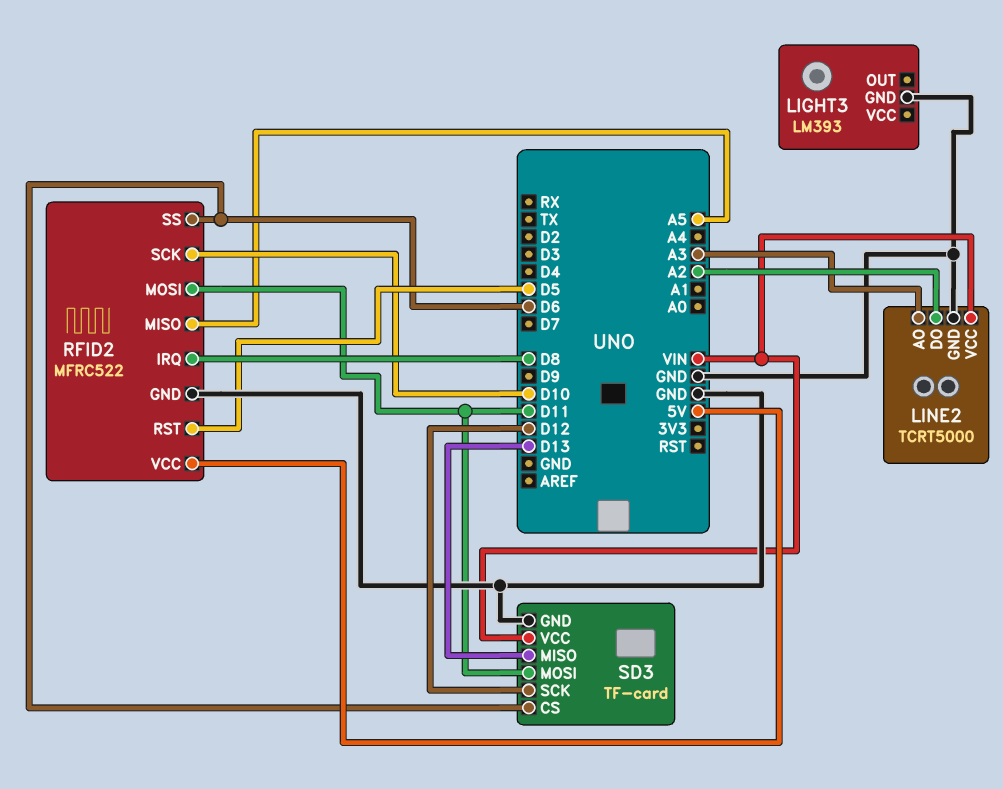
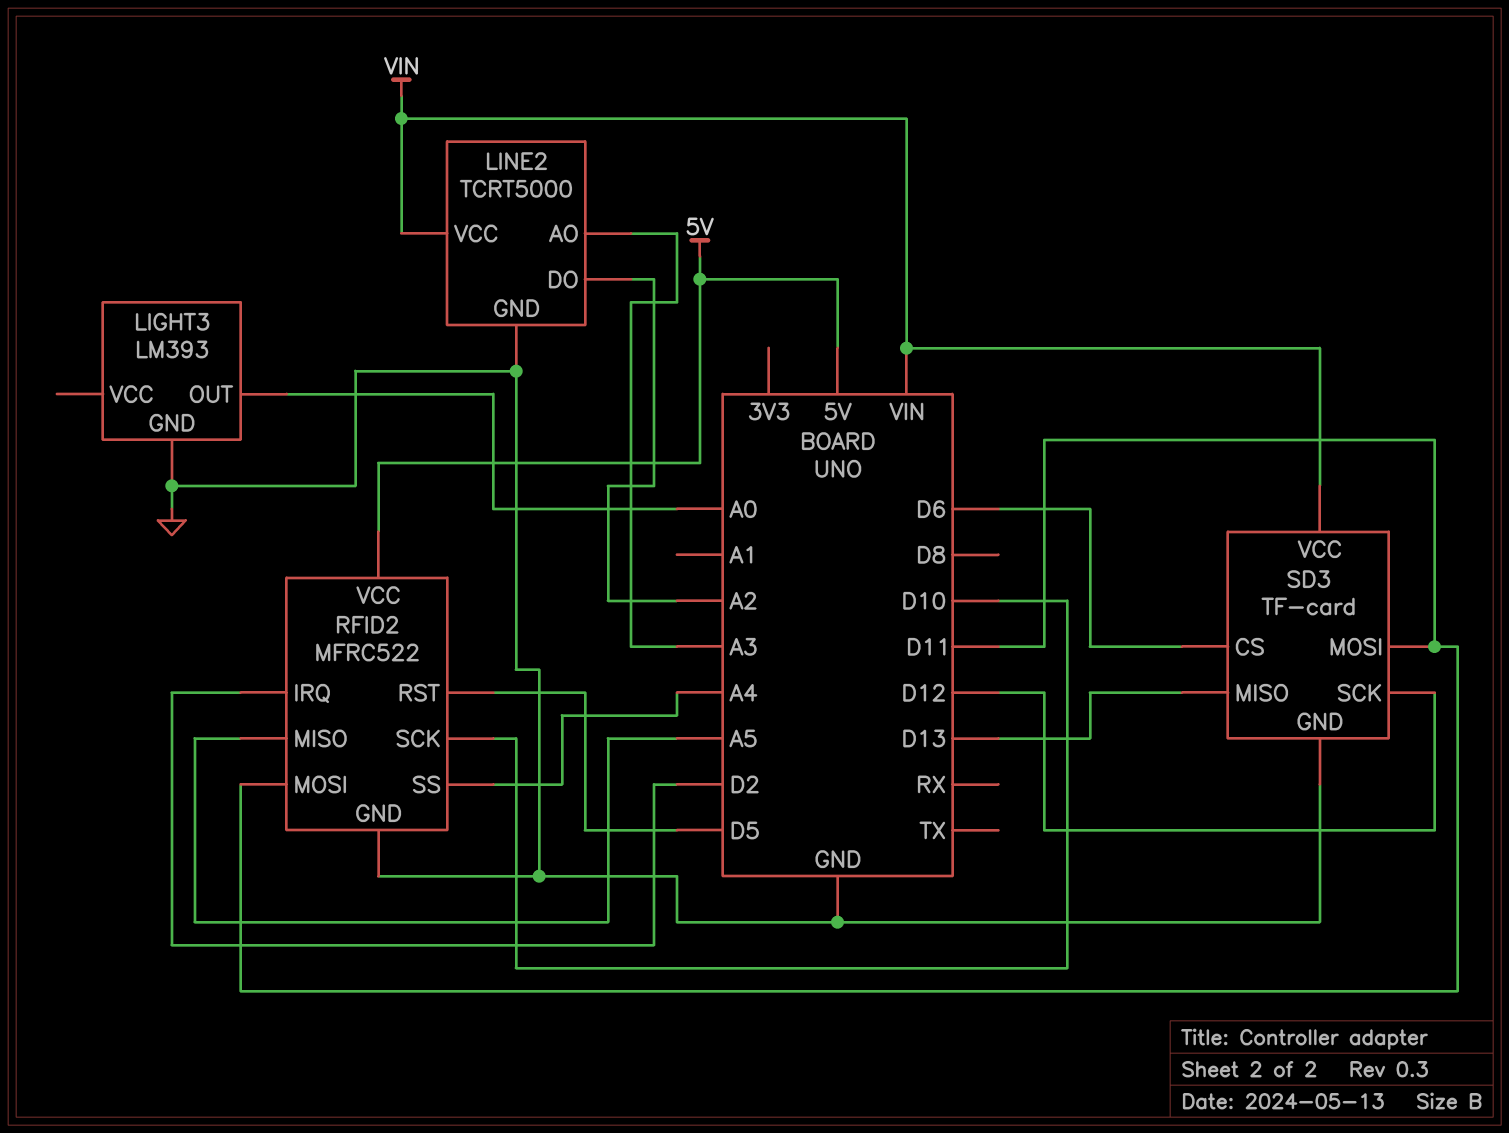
LIGHT3 pin OUT: none -> A0
RFID2 pin IRQ: D8 -> D2
RFID2 pin SS: D6 -> A4

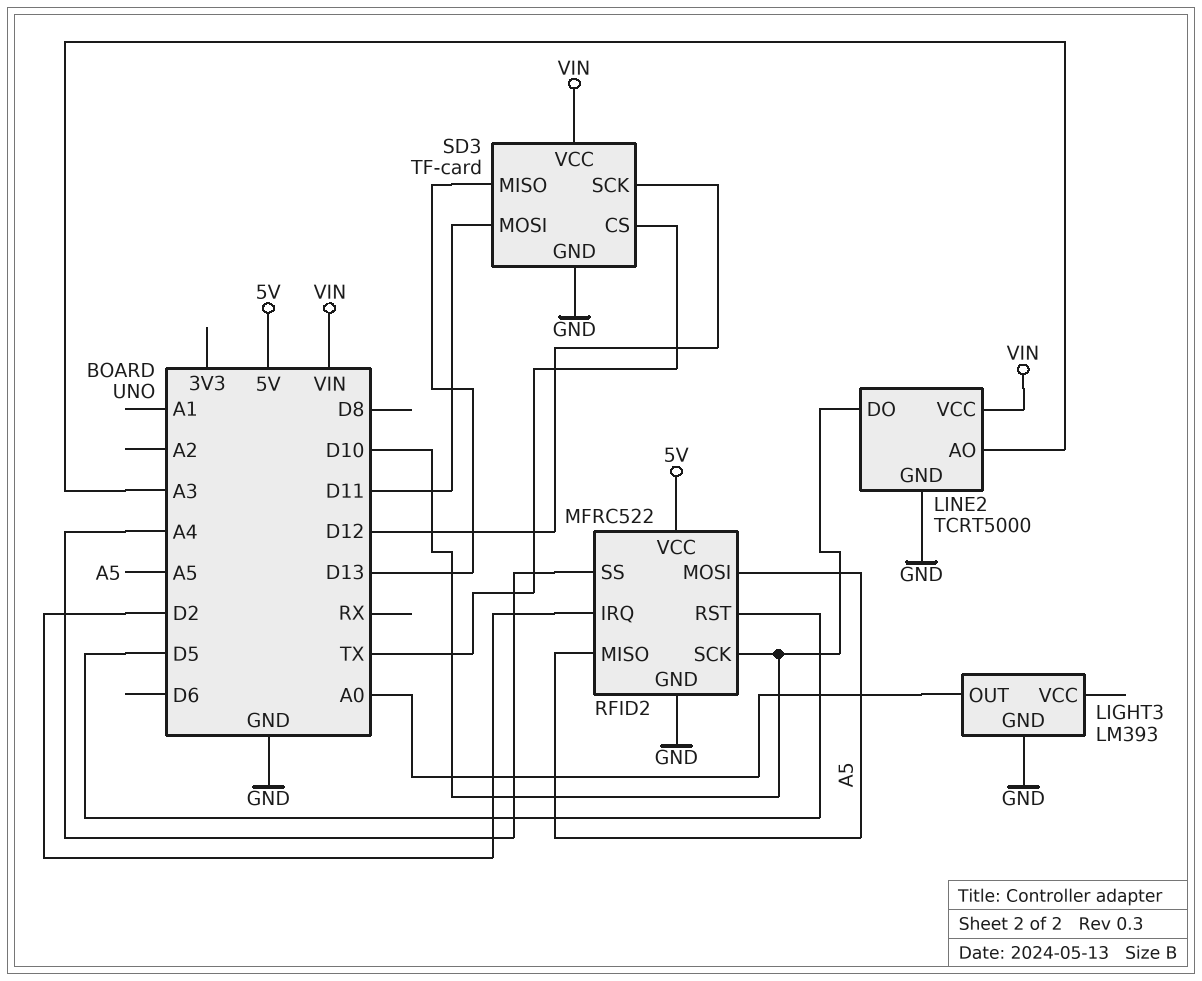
LINE2 pin DO: A2 -> D10
RFID2 pin MOSI: D11 -> A5
SD3 pin CS: D6 -> TX

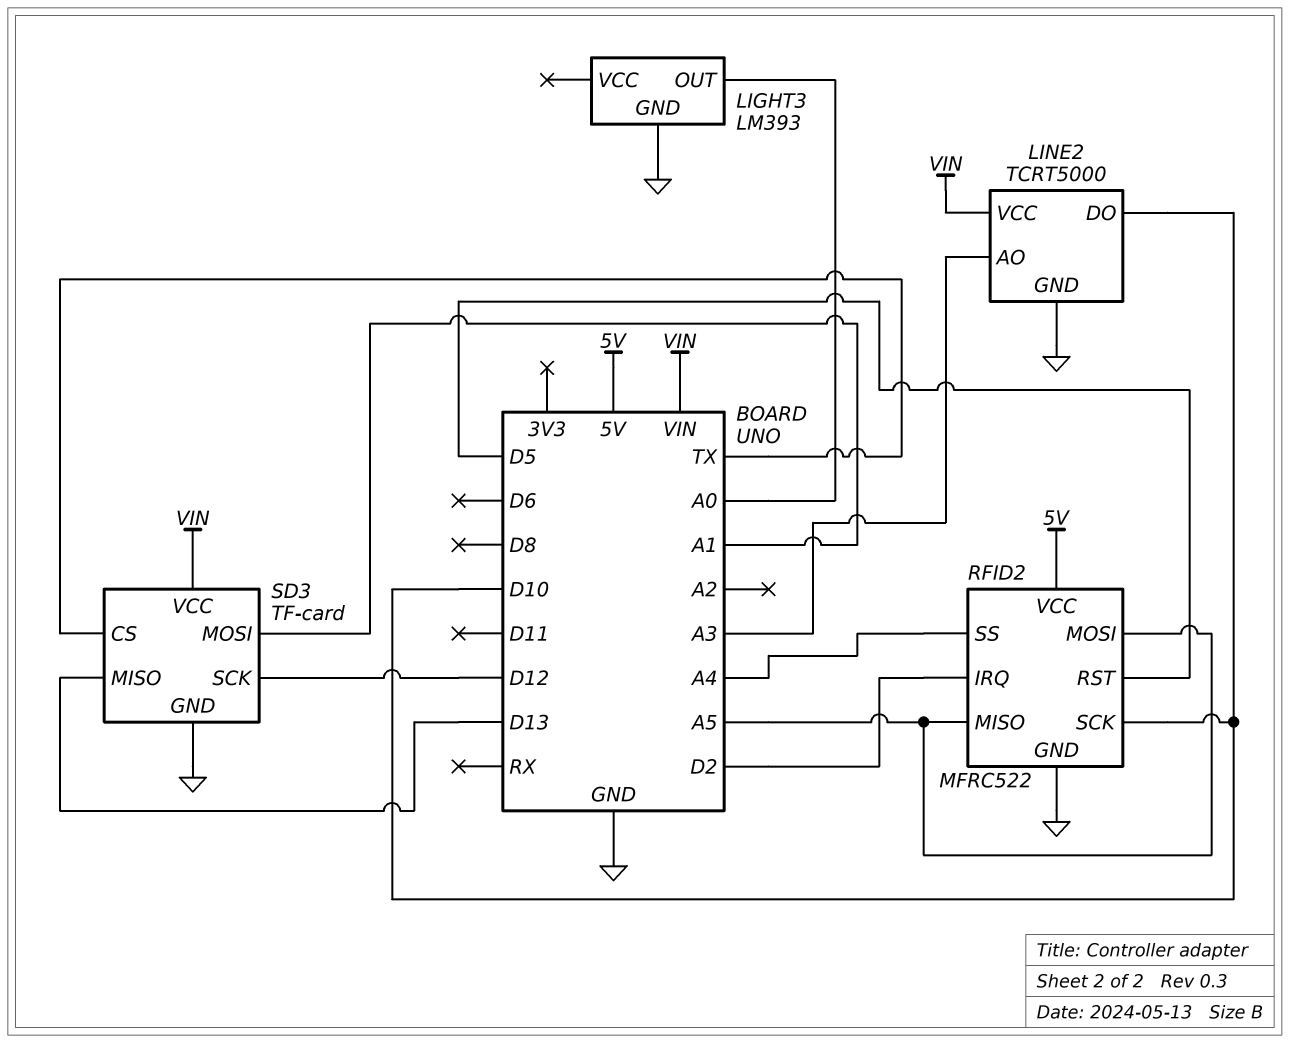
SD3 pin MOSI: D11 -> A1

